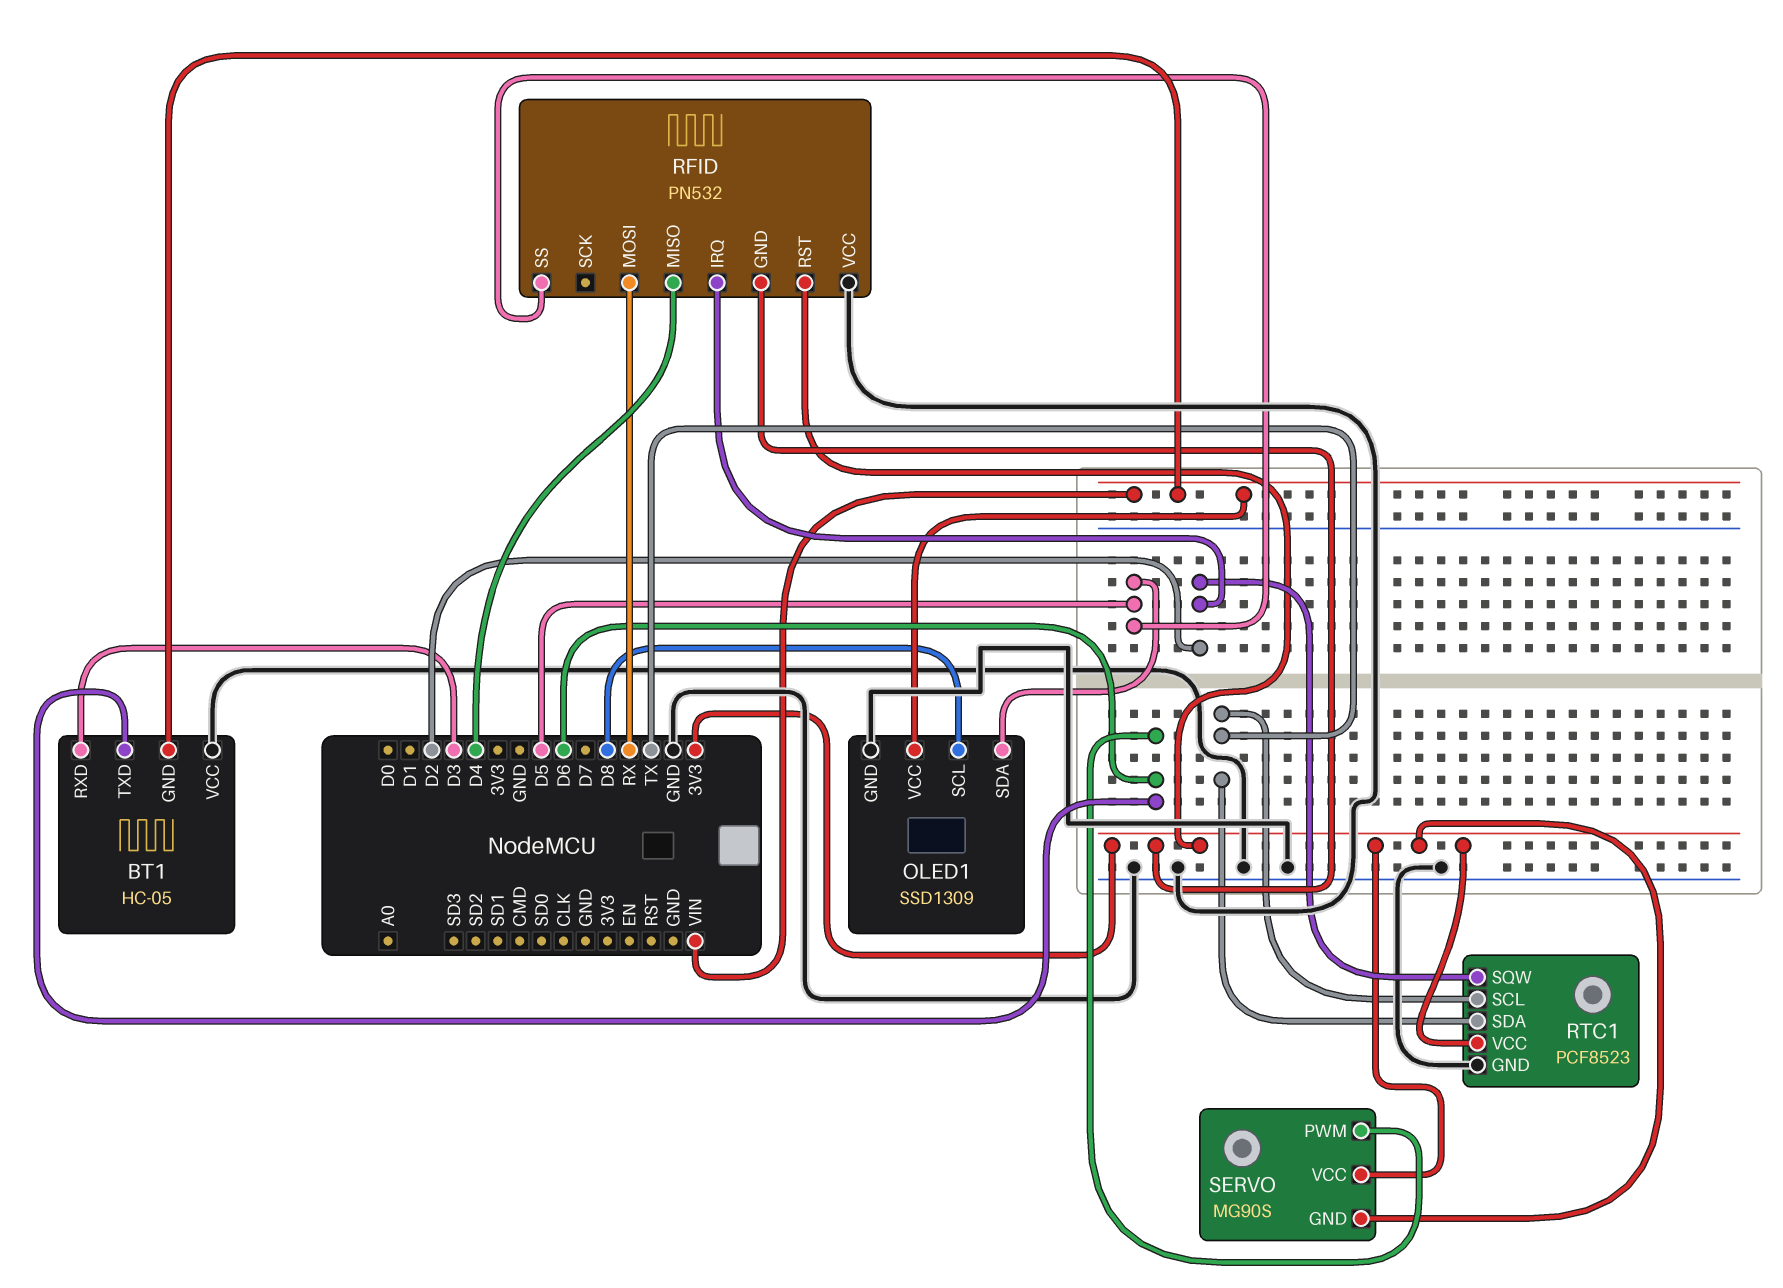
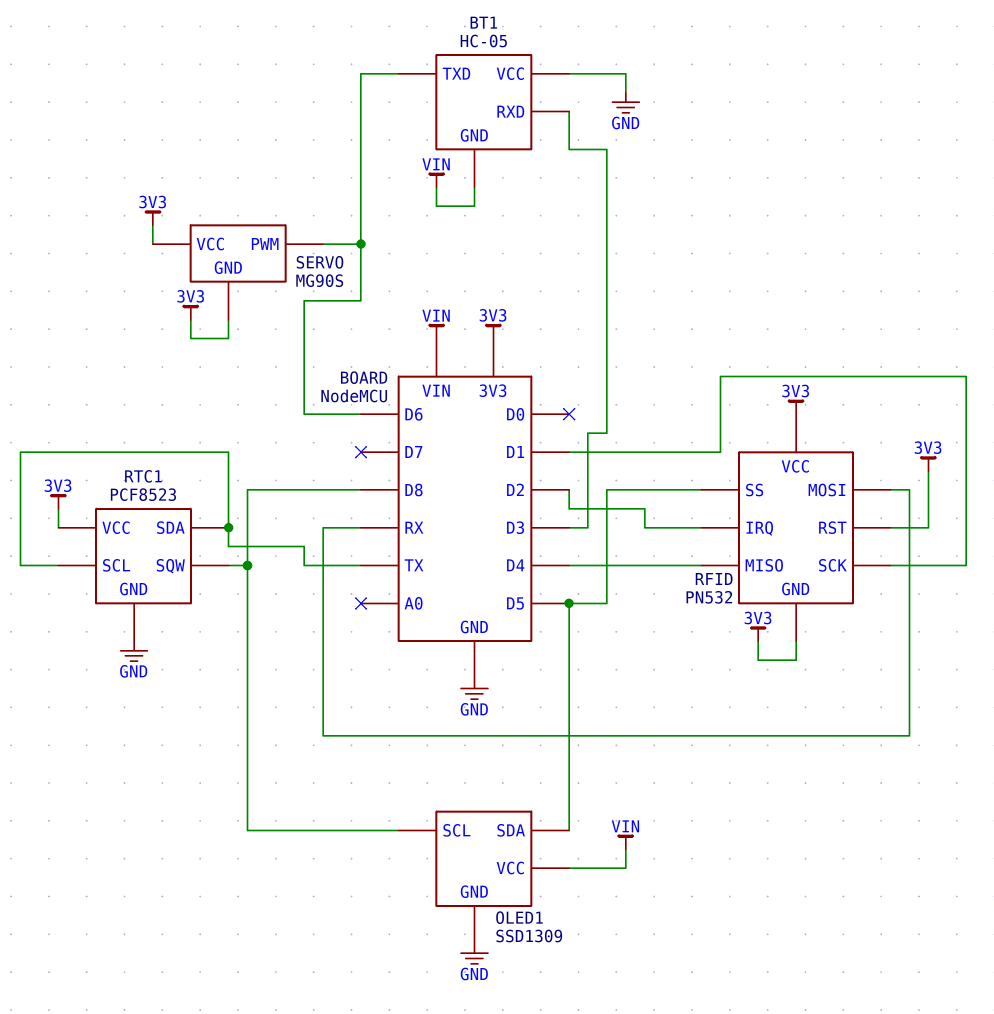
RFID pin SCK: none -> D1
RFID pin VCC: GND -> 3V3
RTC1 pin SQW: D2 -> D8

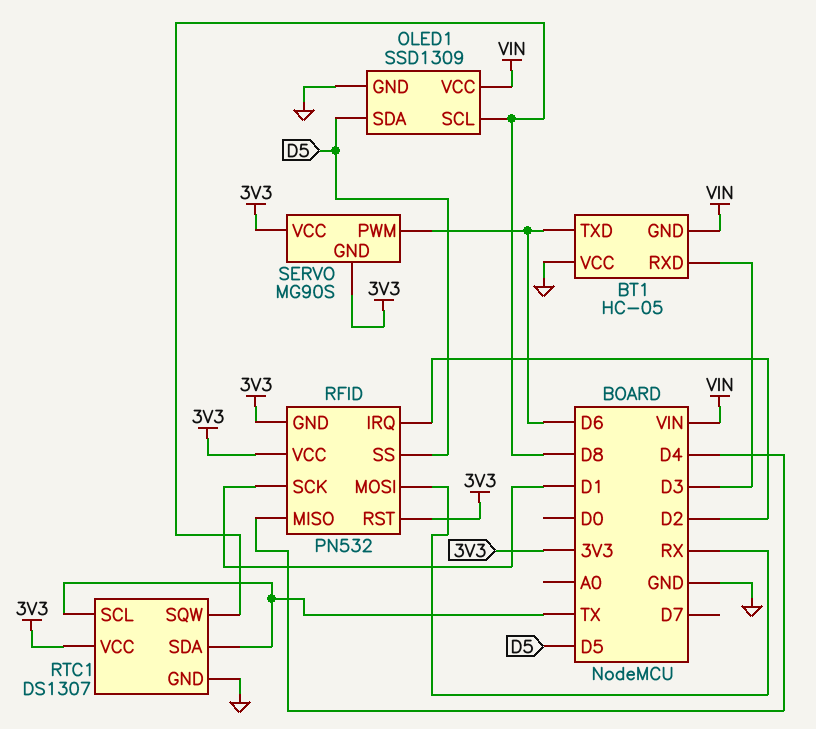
RTC1: PCF8523 -> DS1307

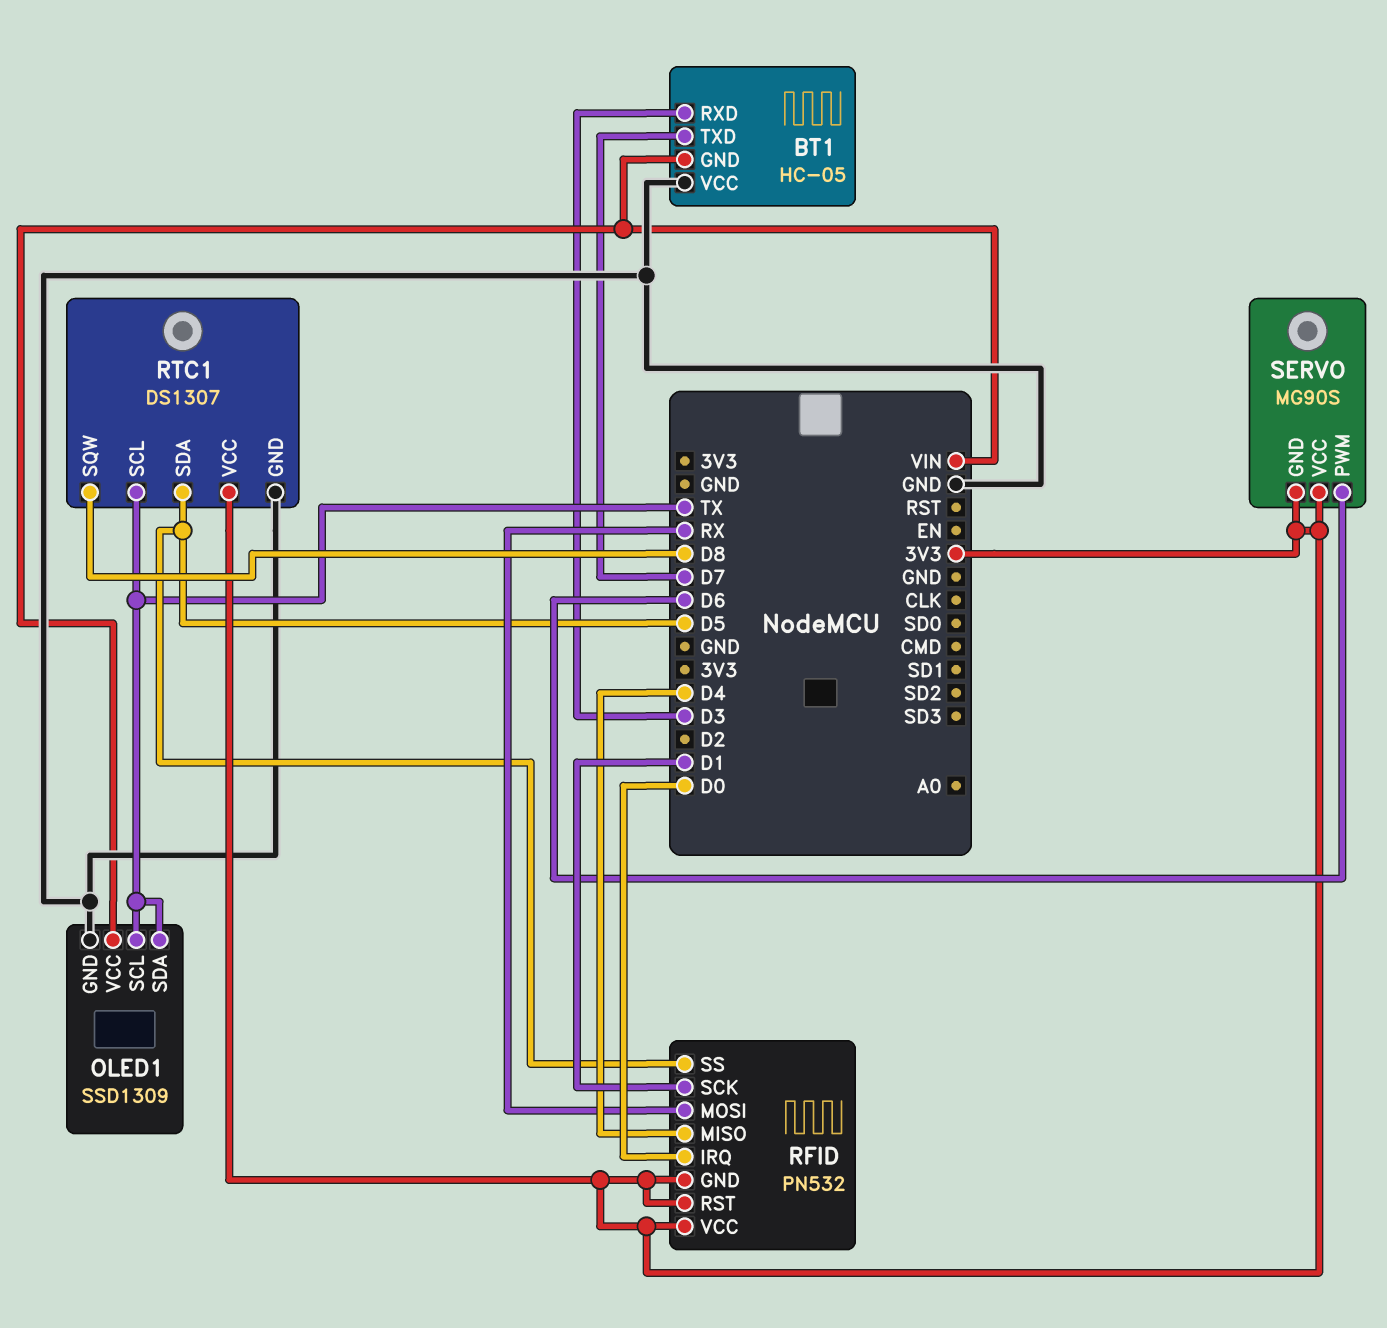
BT1 pin TXD: D6 -> D7
OLED1 pin SCL: D8 -> TX
OLED1 pin SDA: D5 -> TX
RFID pin IRQ: D2 -> D0
RTC1 pin SDA: TX -> D5

